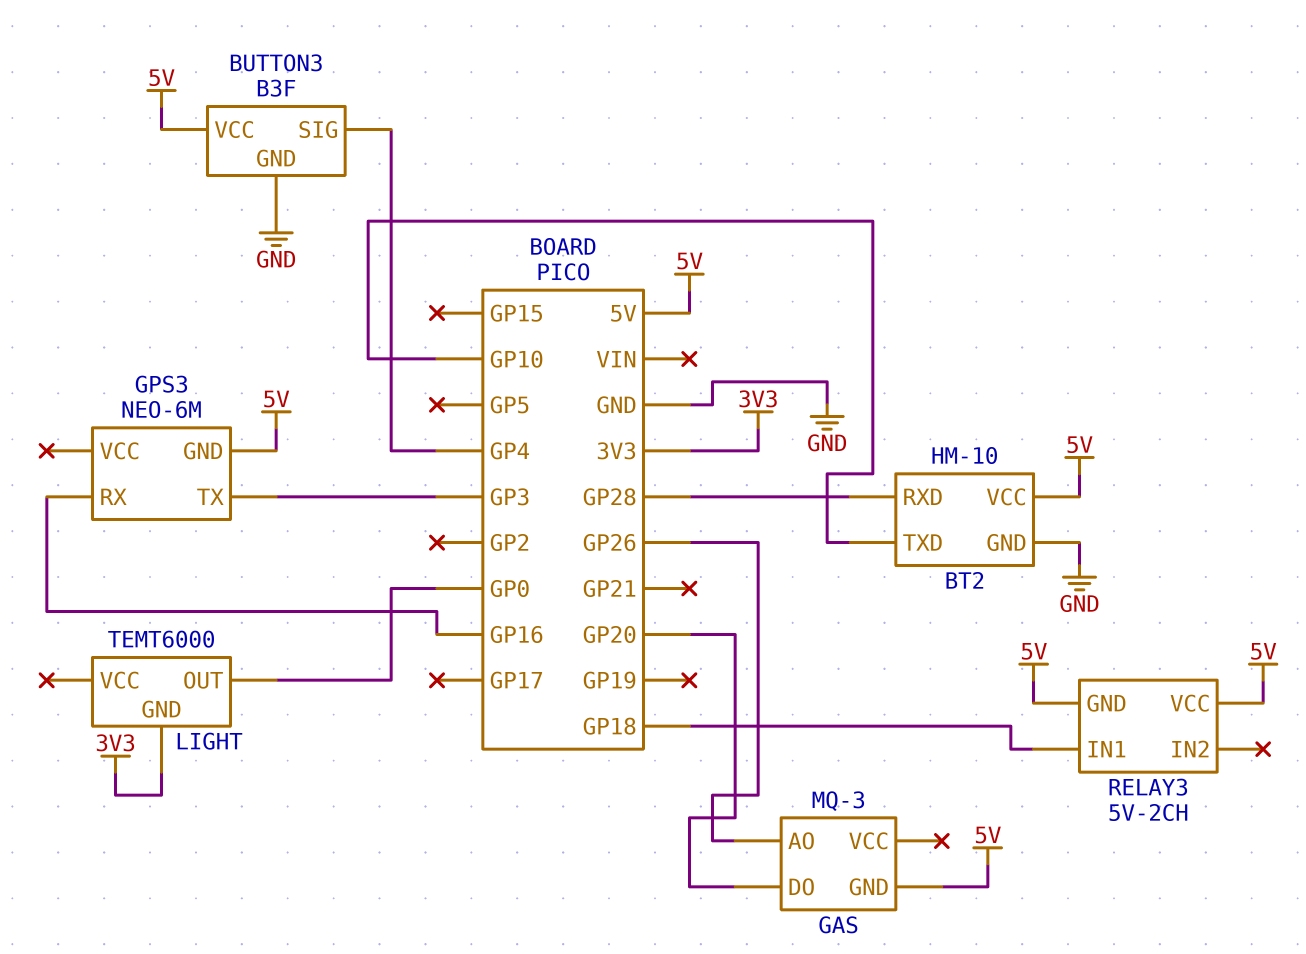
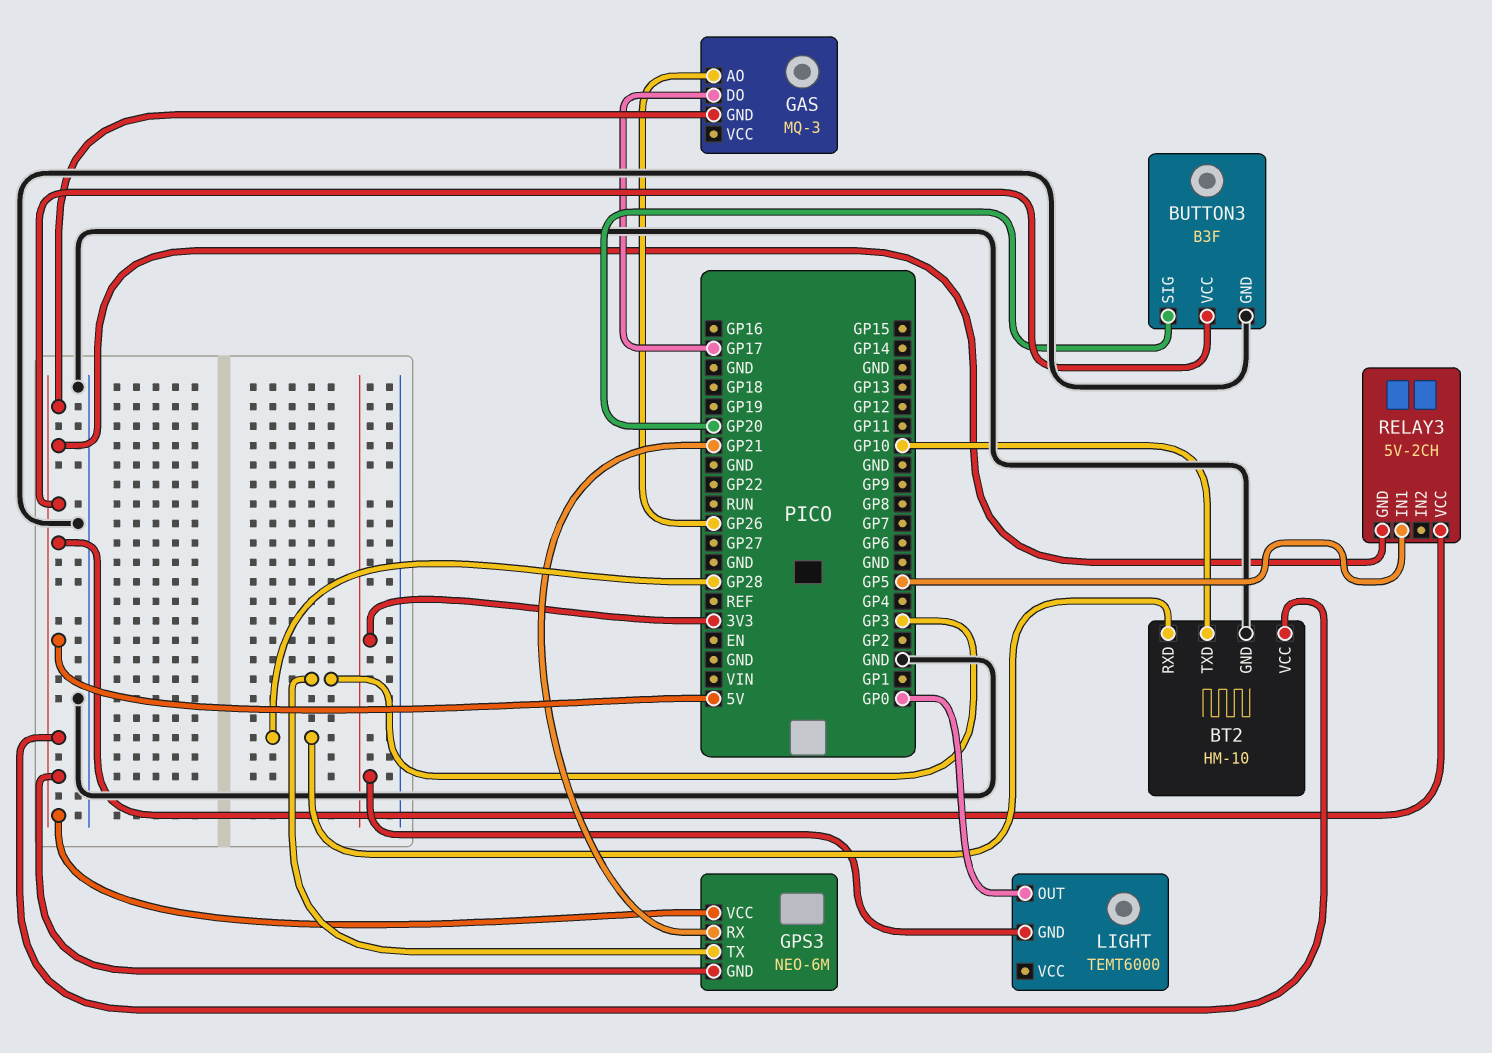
BUTTON3 pin SIG: GP4 -> GP20
GAS pin DO: GP20 -> GP17
GPS3 pin RX: GP16 -> GP21
GPS3 pin VCC: none -> 5V
RELAY3 pin IN1: GP18 -> GP5

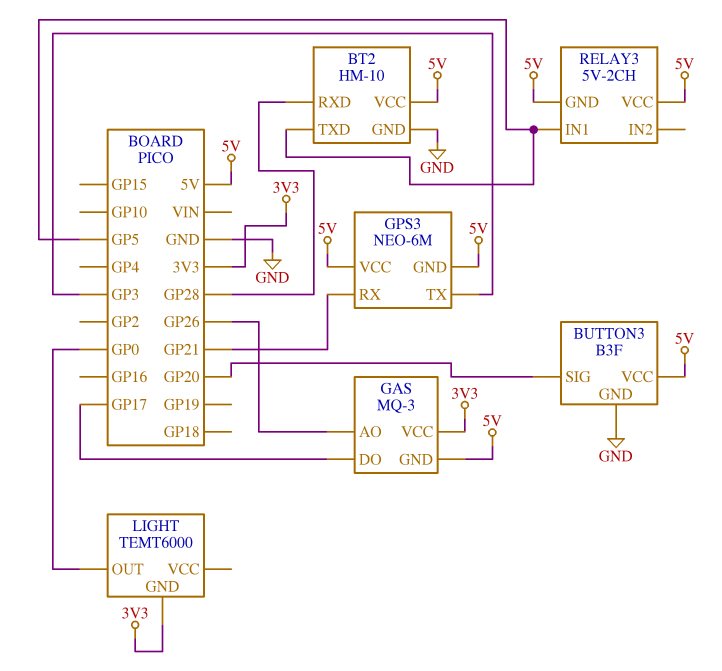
BT2 pin TXD: GP10 -> GP5
GAS pin VCC: none -> 3V3

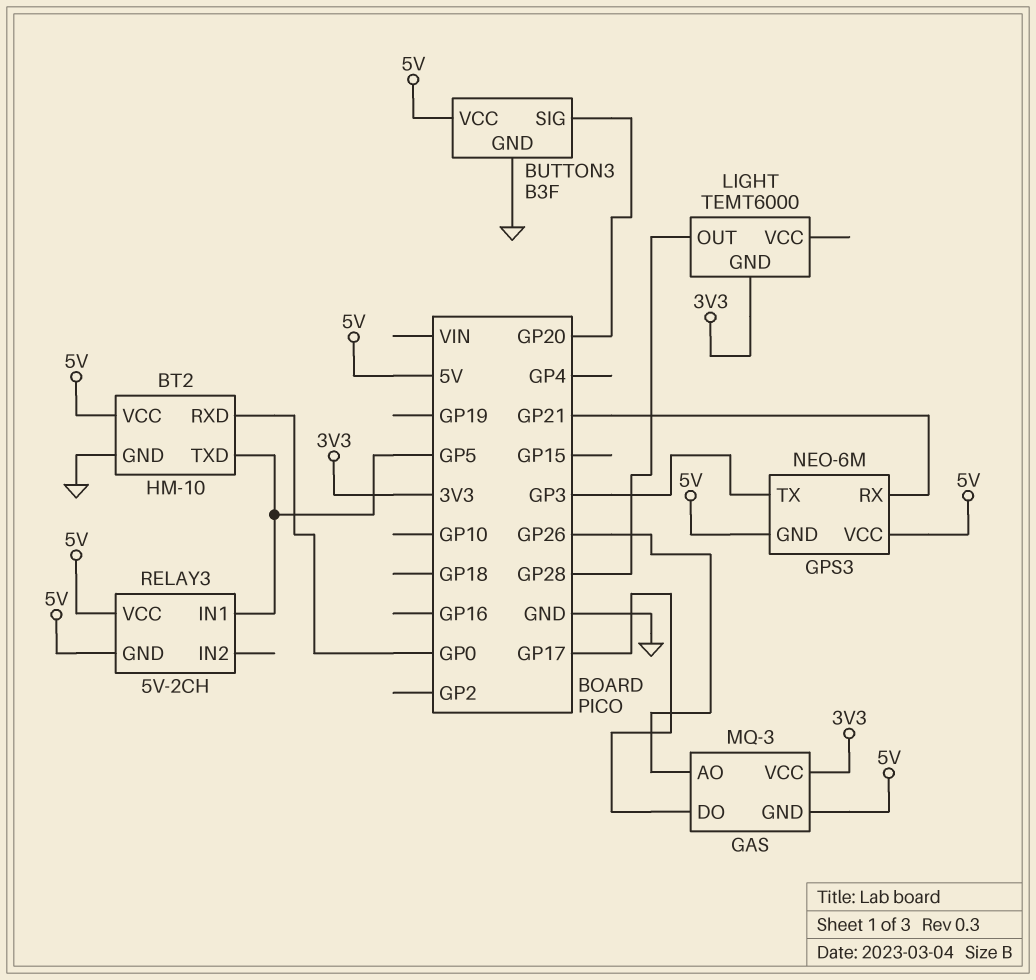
BT2 pin RXD: GP28 -> GP0
LIGHT pin OUT: GP0 -> GP28

